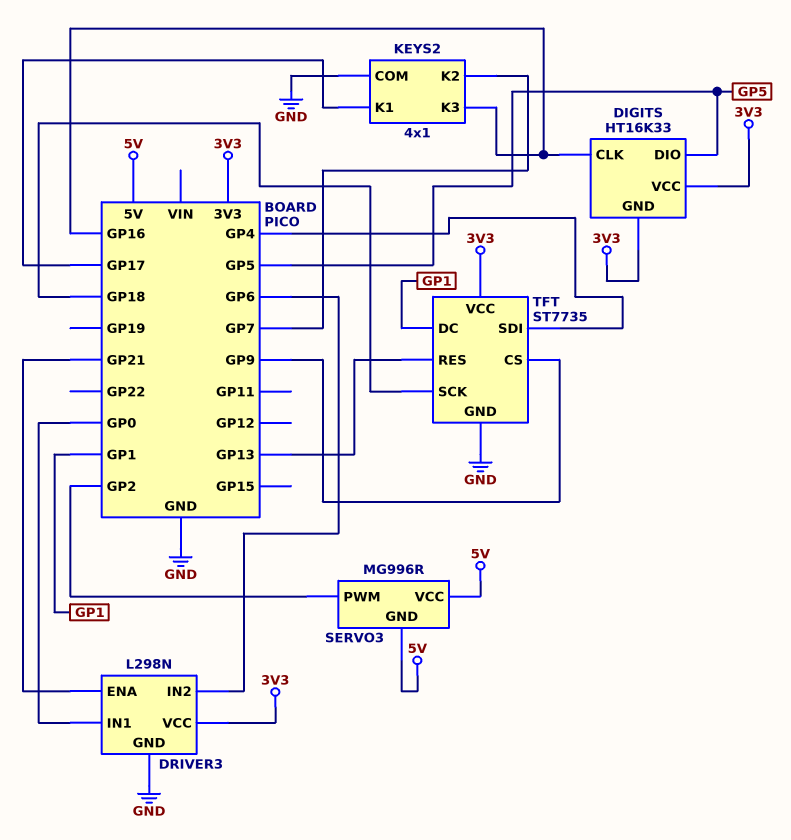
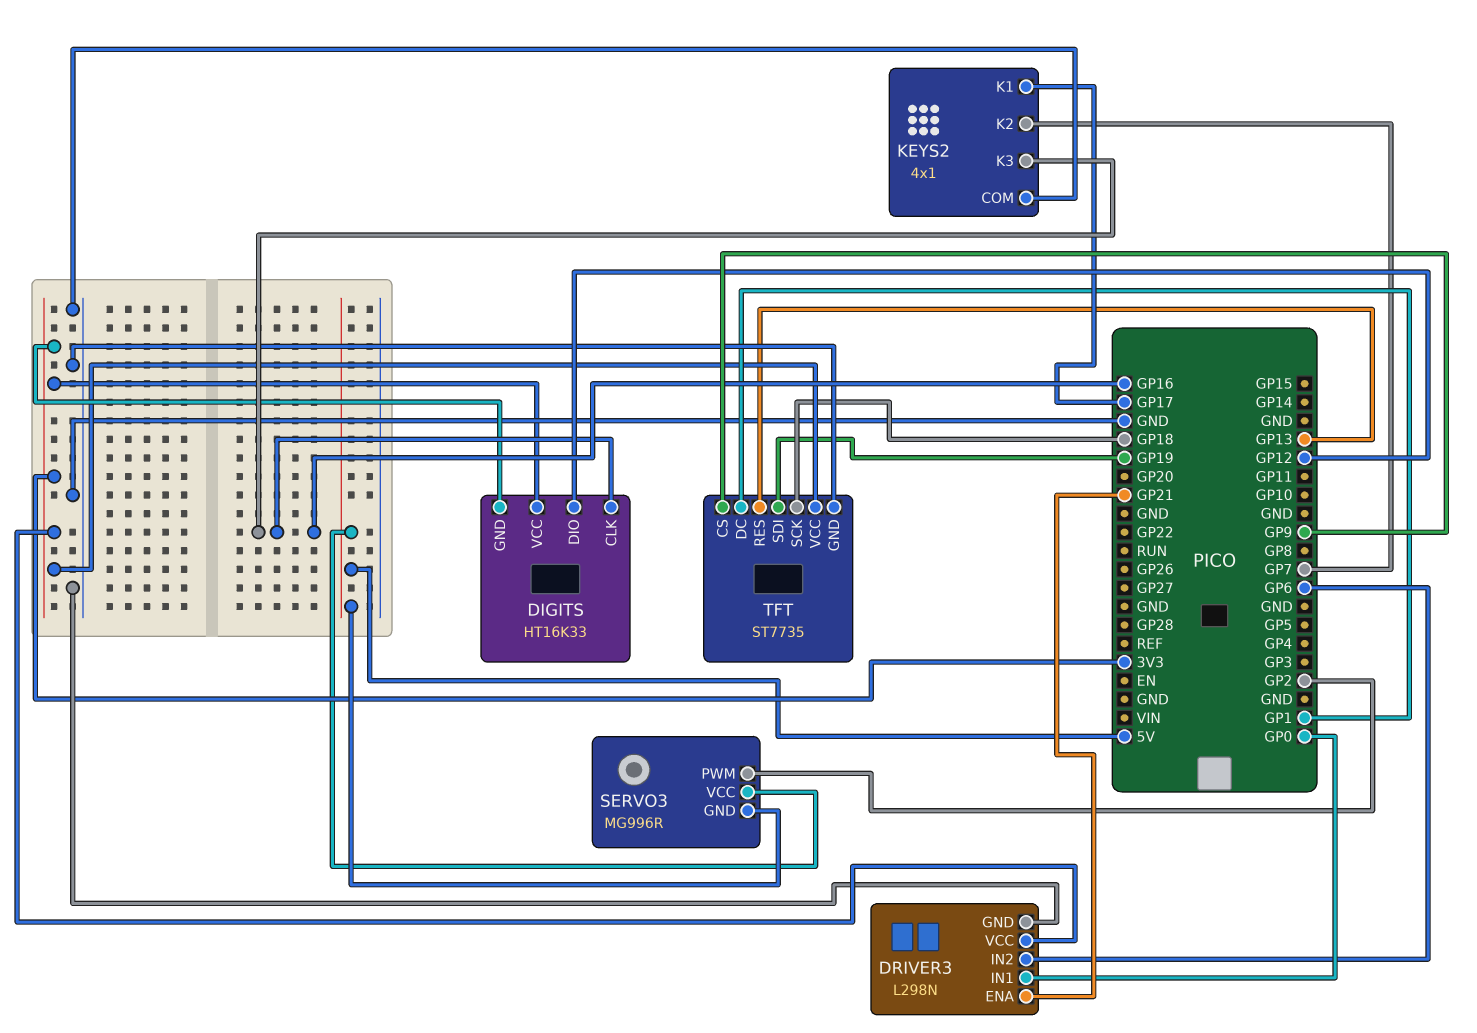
DIGITS pin DIO: GP5 -> GP12
TFT pin SDI: GP4 -> GP19

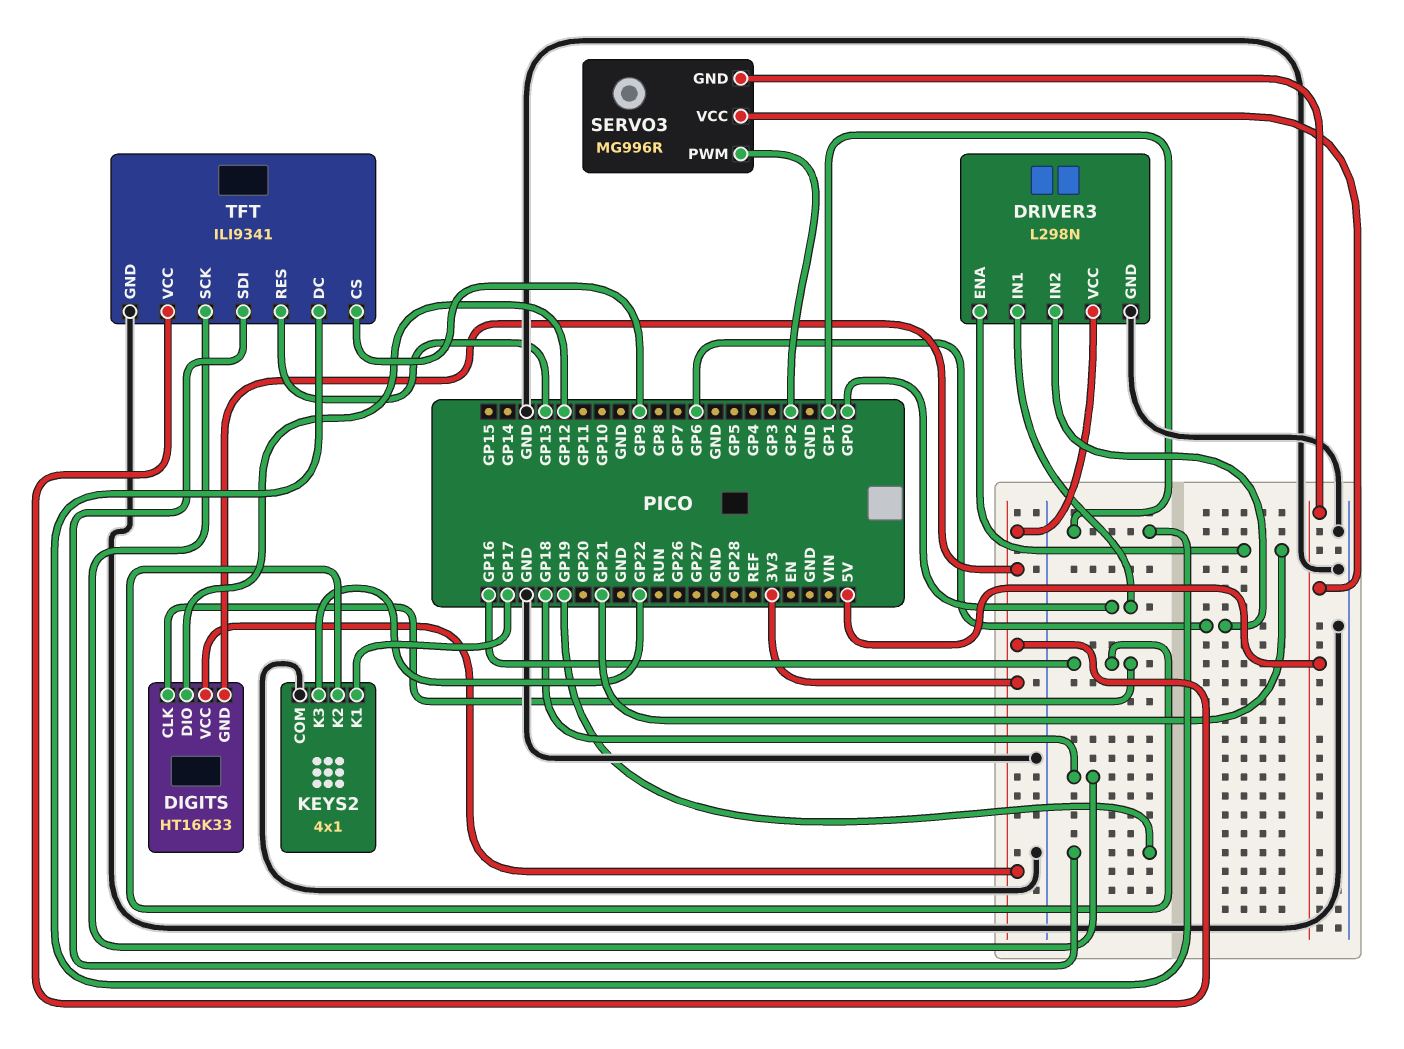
KEYS2 pin K2: GP7 -> GP16
KEYS2 pin K3: GP16 -> GP22
TFT: ST7735 -> ILI9341

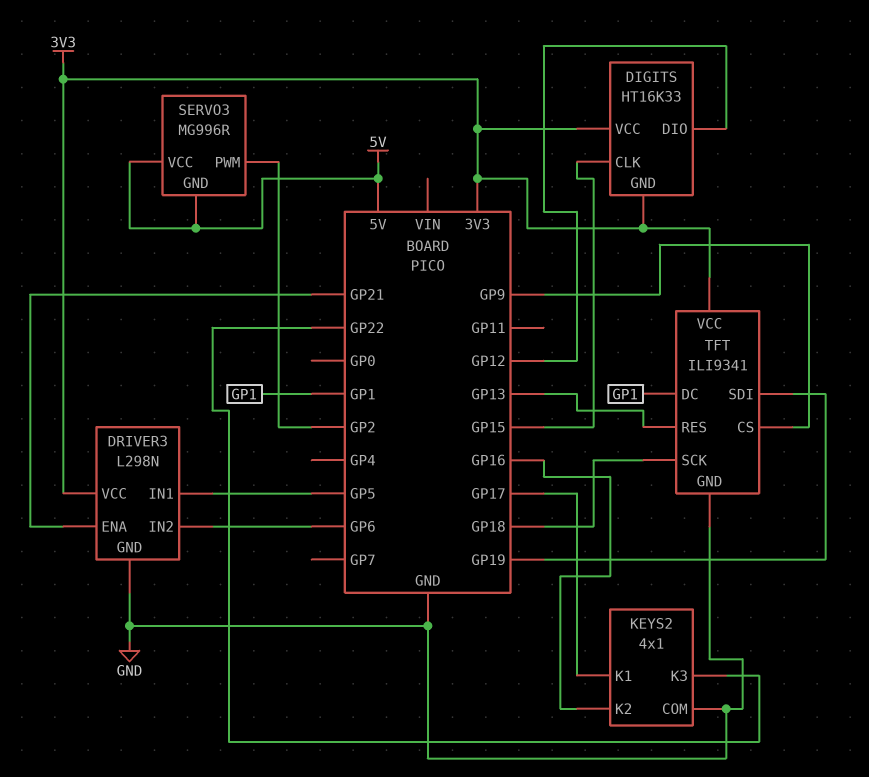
DIGITS pin CLK: GP16 -> GP15
DRIVER3 pin IN1: GP0 -> GP5

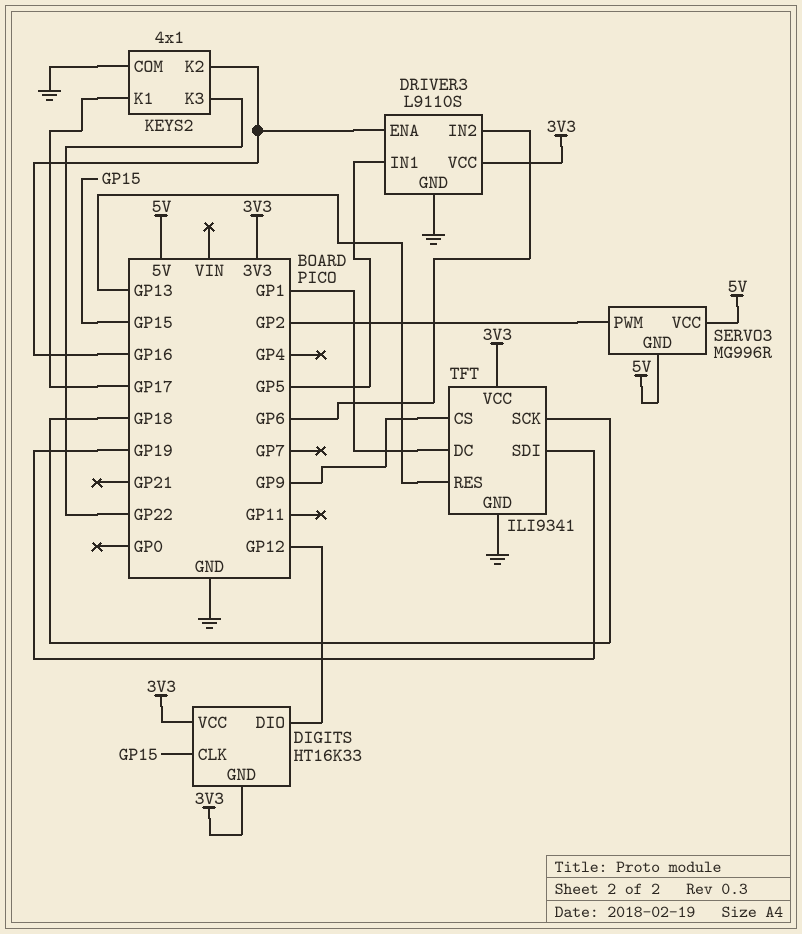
DRIVER3: L298N -> L9110S
DRIVER3 pin ENA: GP21 -> GP16

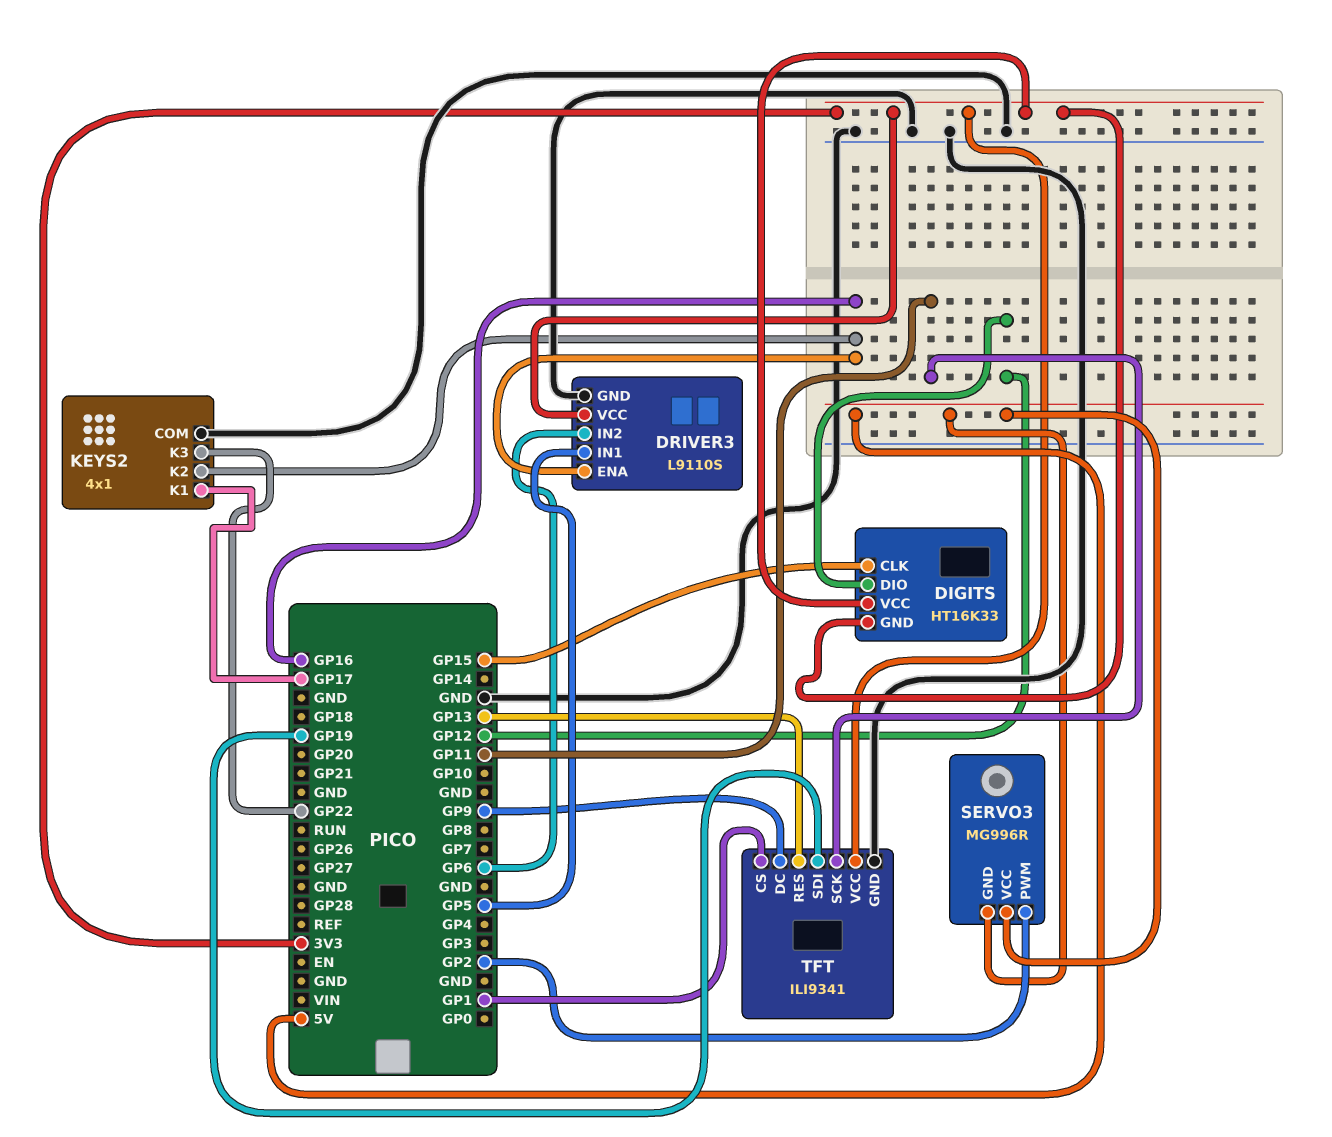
TFT pin CS: GP9 -> GP1
TFT pin DC: GP1 -> GP9
TFT pin SCK: GP18 -> GP11

